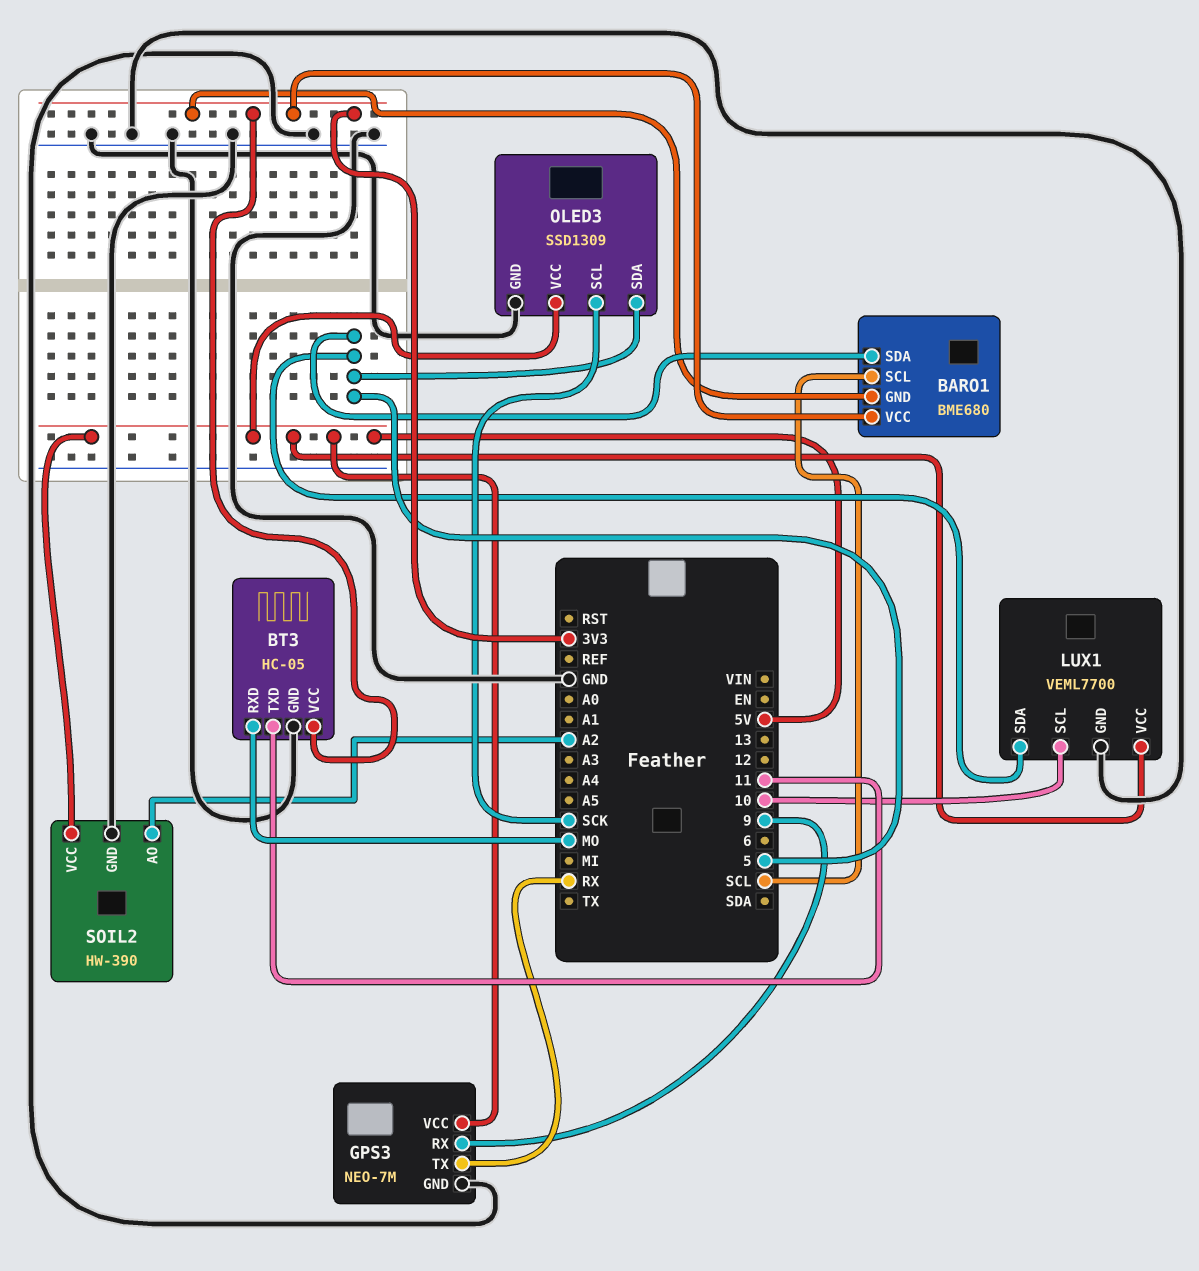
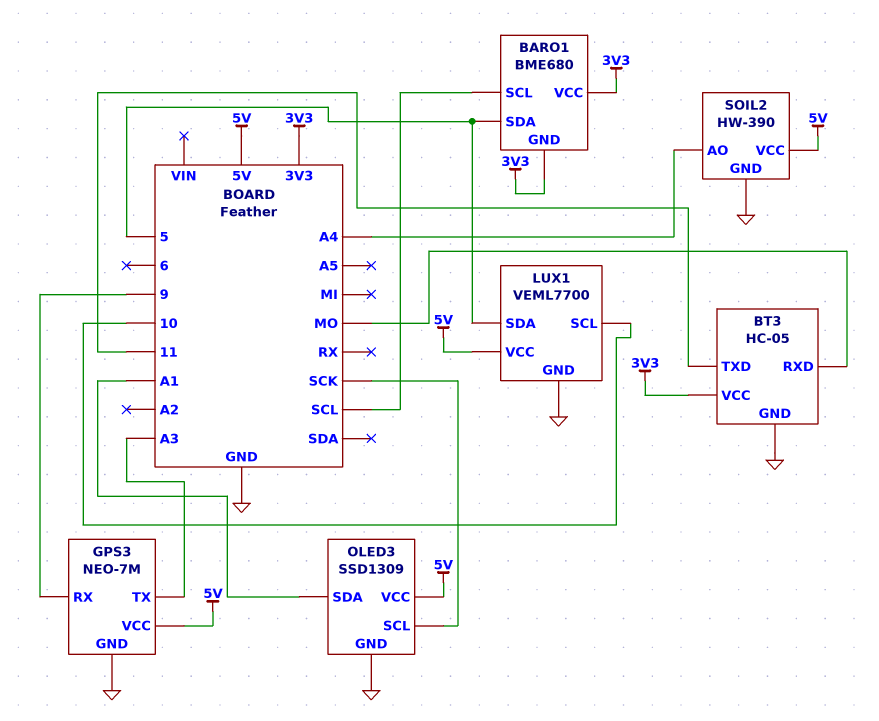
GPS3 pin TX: RX -> A3
OLED3 pin SDA: 5 -> A1
SOIL2 pin AO: A2 -> A4

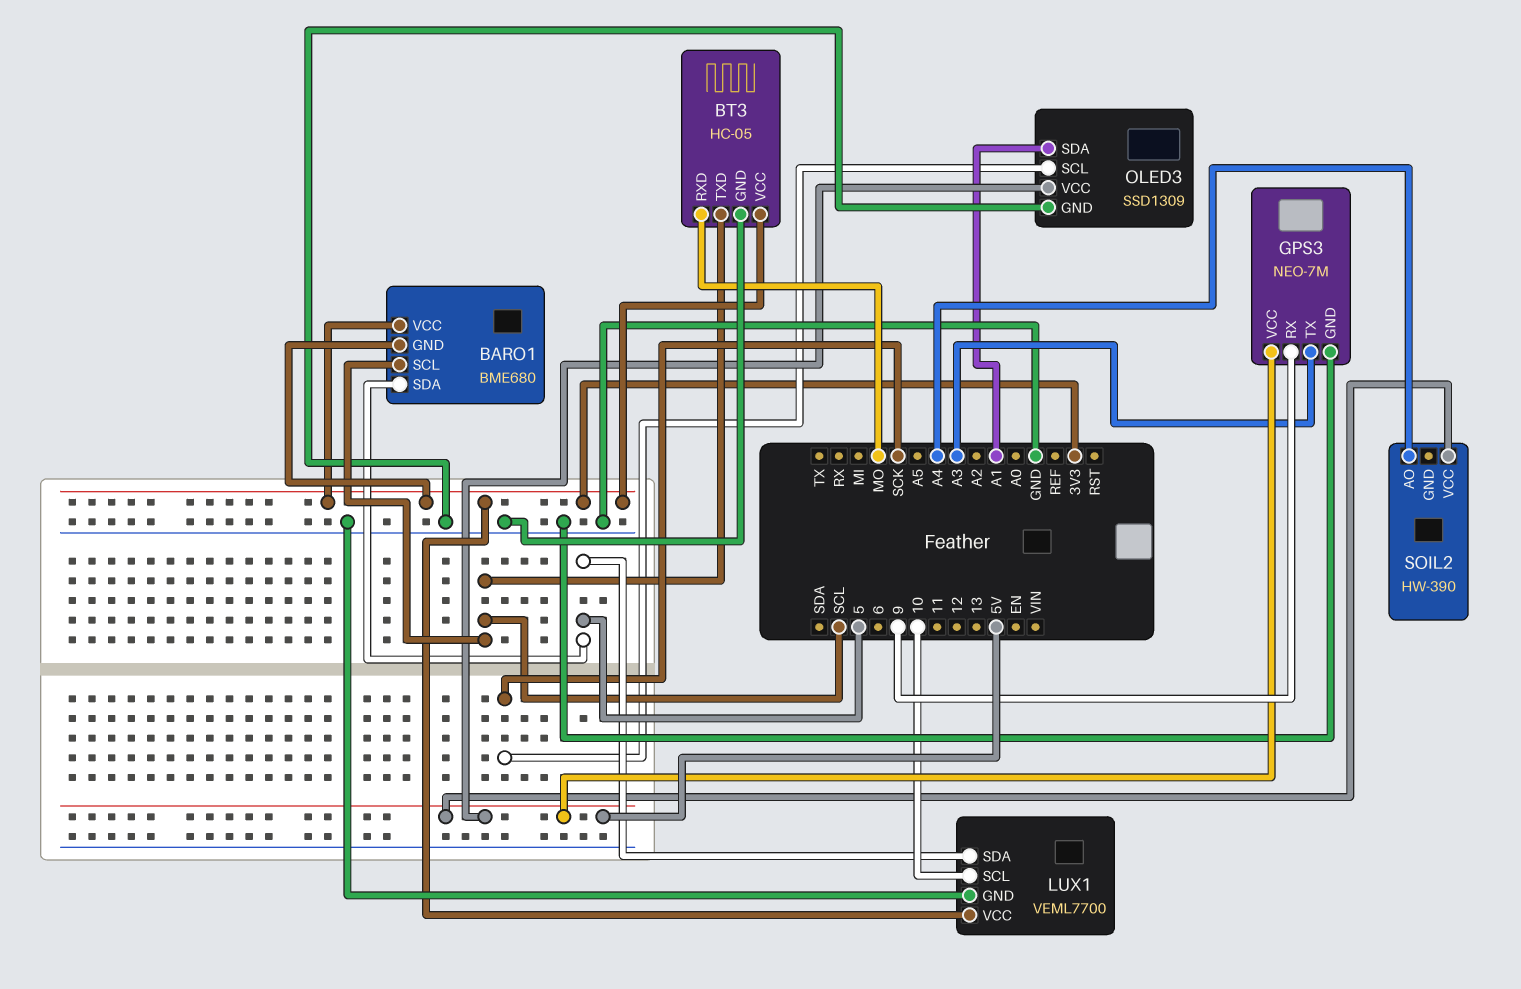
BT3 pin TXD: 11 -> SCL
LUX1 pin VCC: 5V -> 3V3
SOIL2 pin GND: GND -> none

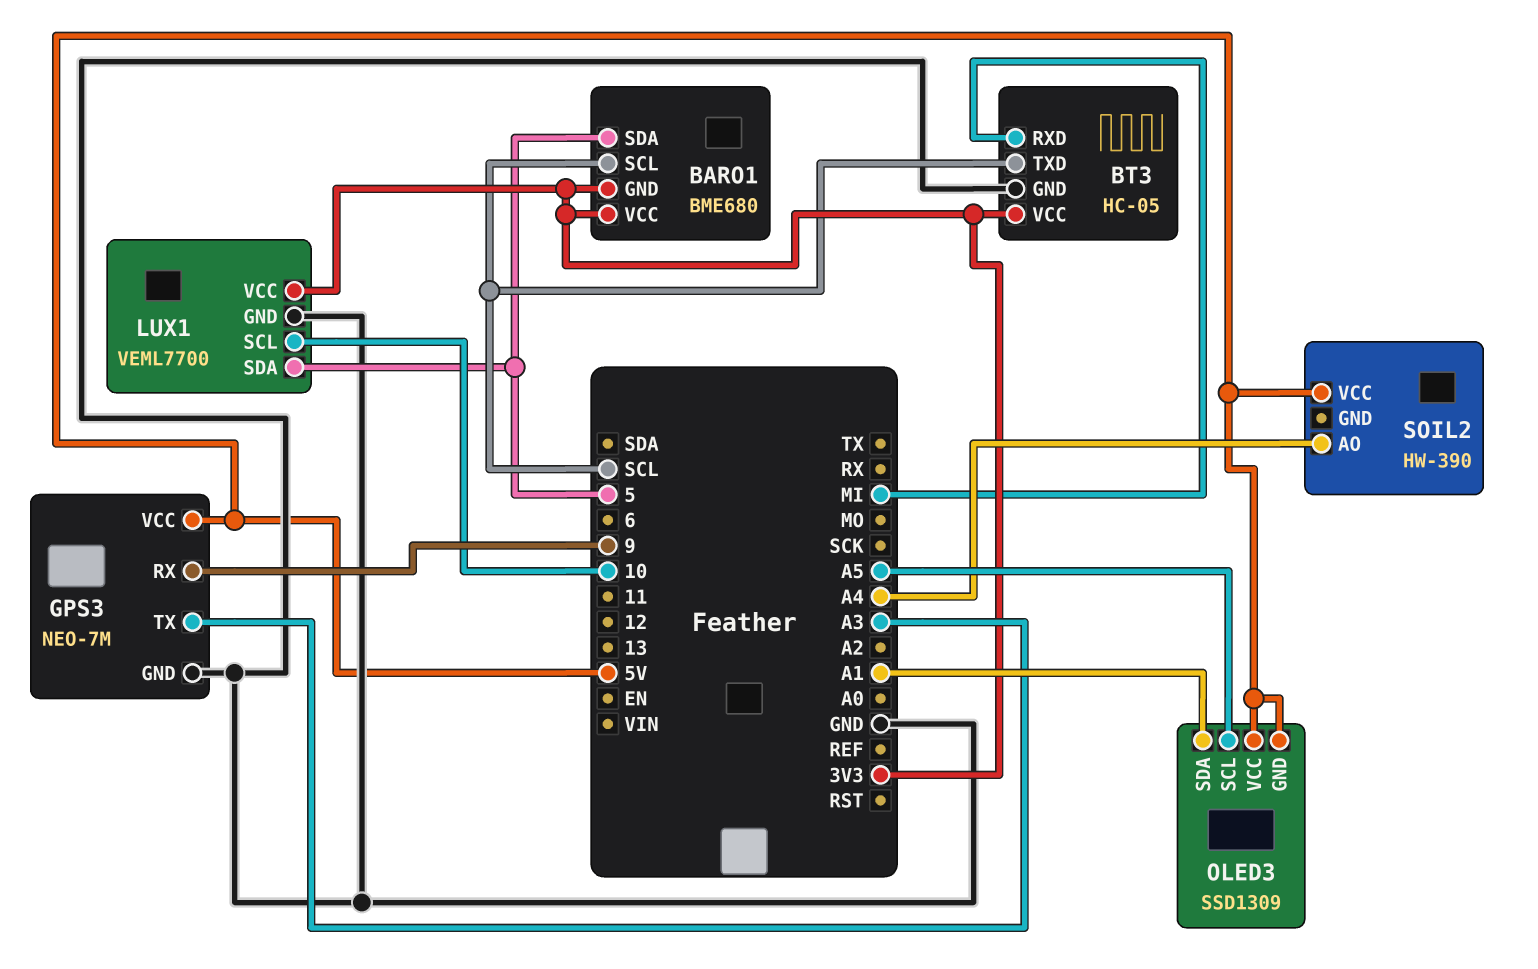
BT3 pin RXD: MO -> MI
OLED3 pin GND: GND -> 5V
OLED3 pin SCL: SCK -> A5

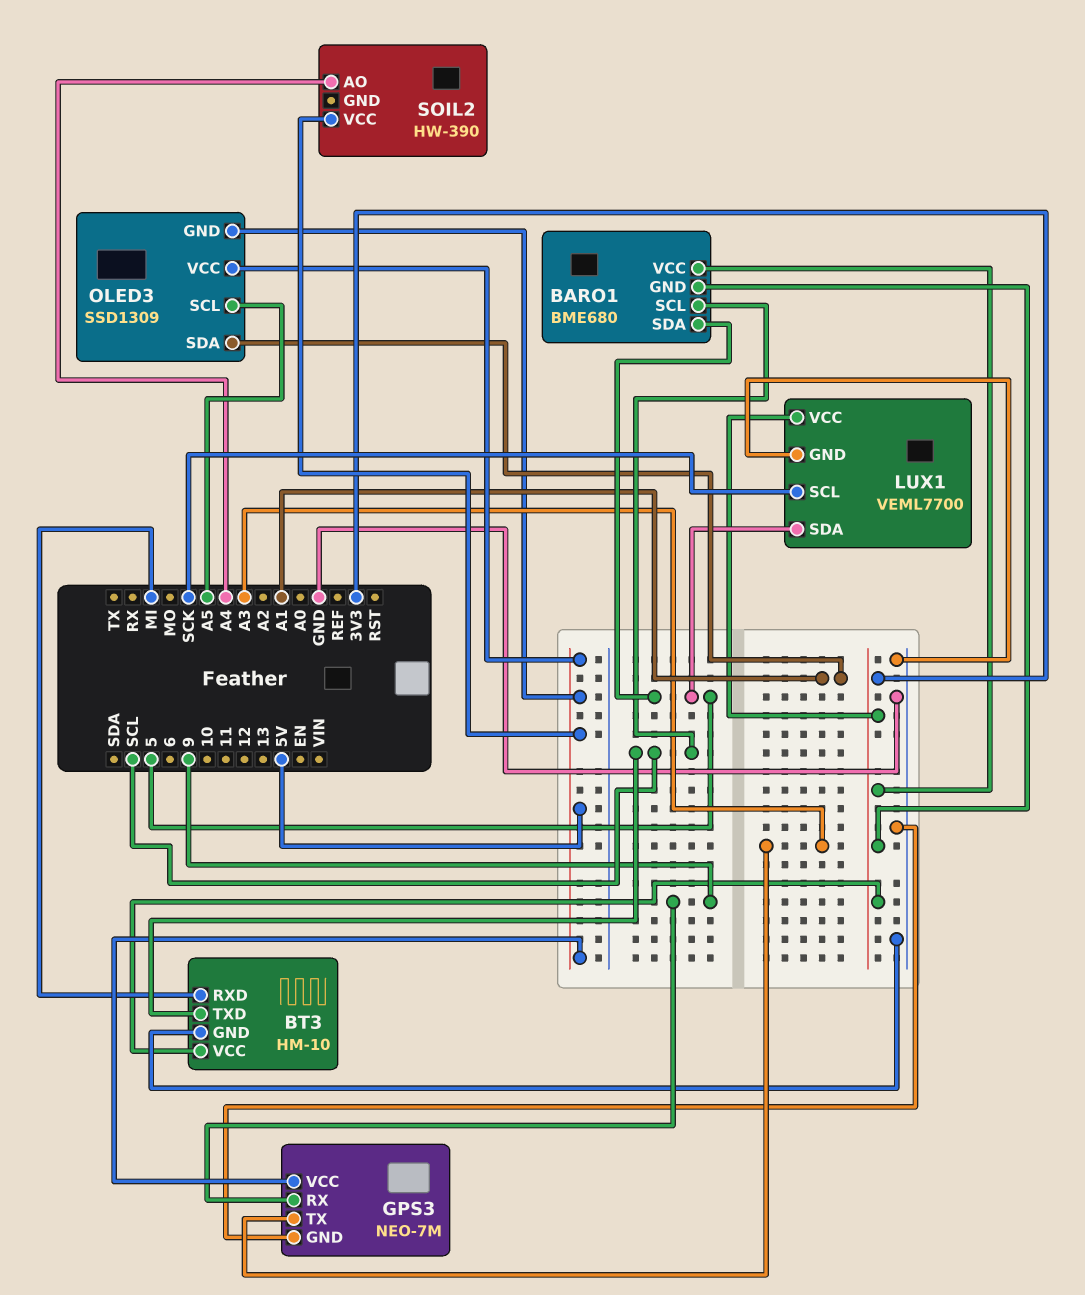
BT3: HC-05 -> HM-10
LUX1 pin SCL: 10 -> SCK

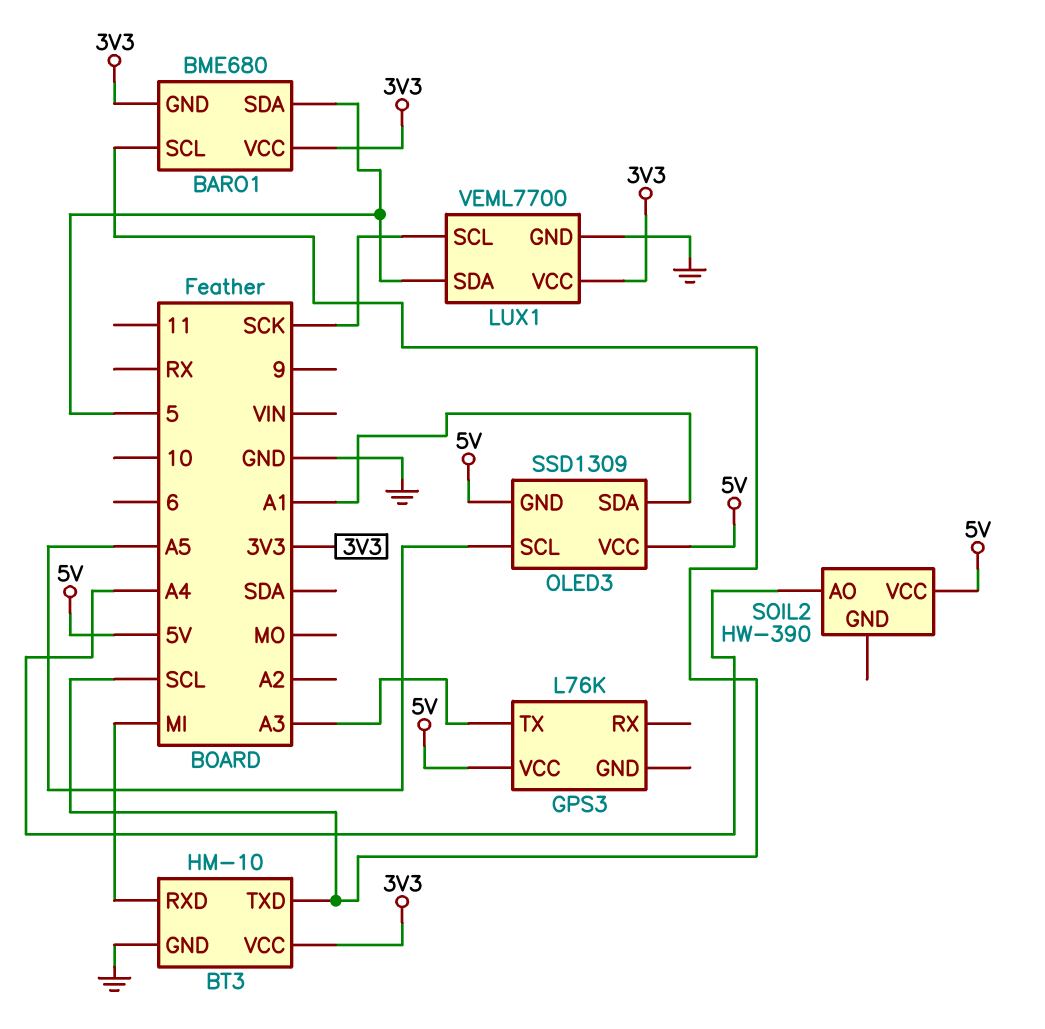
GPS3: NEO-7M -> L76K
GPS3 pin GND: GND -> none
GPS3 pin RX: 9 -> none

